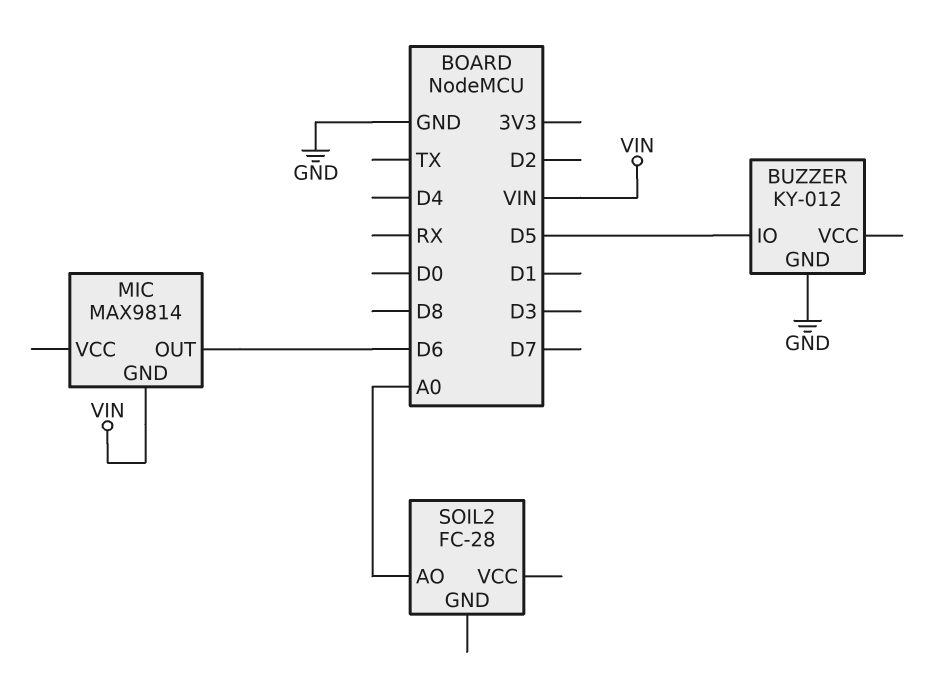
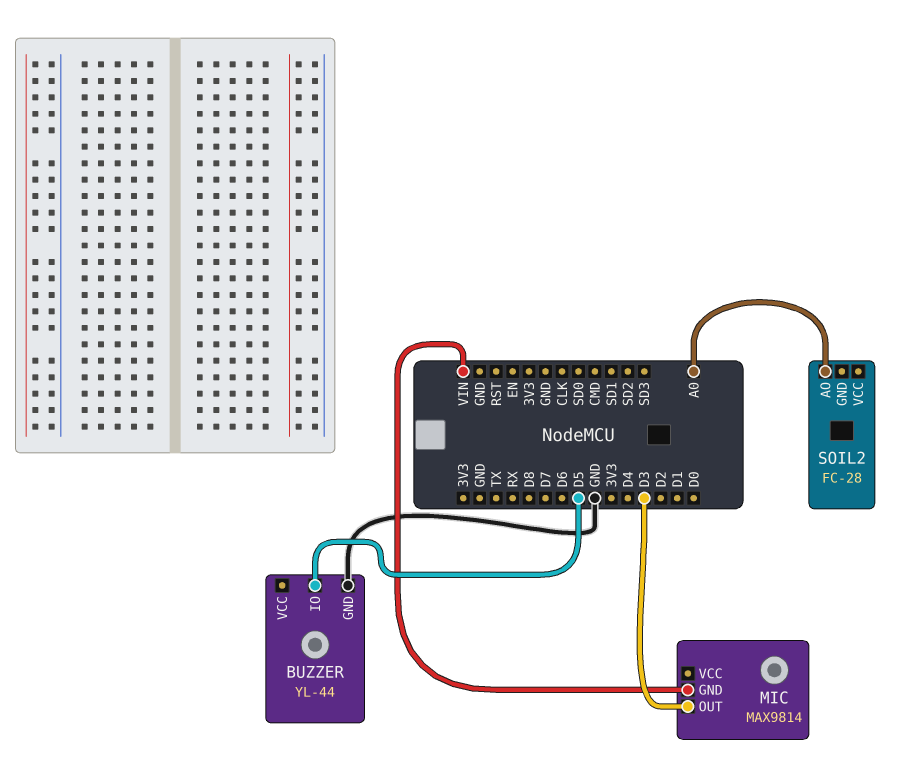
BUZZER: KY-012 -> YL-44
MIC pin OUT: D6 -> D3

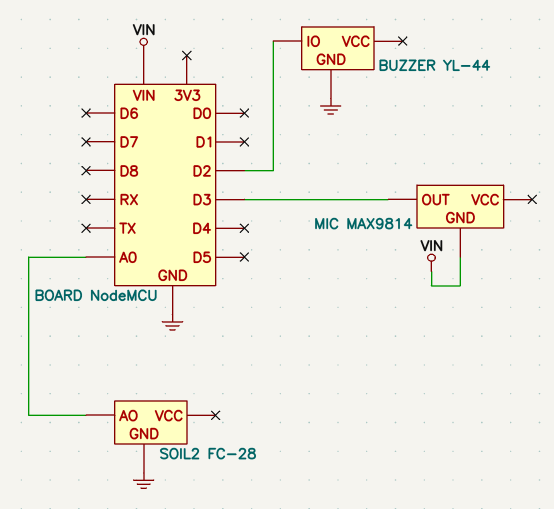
BUZZER pin IO: D5 -> D2
SOIL2 pin GND: none -> GND

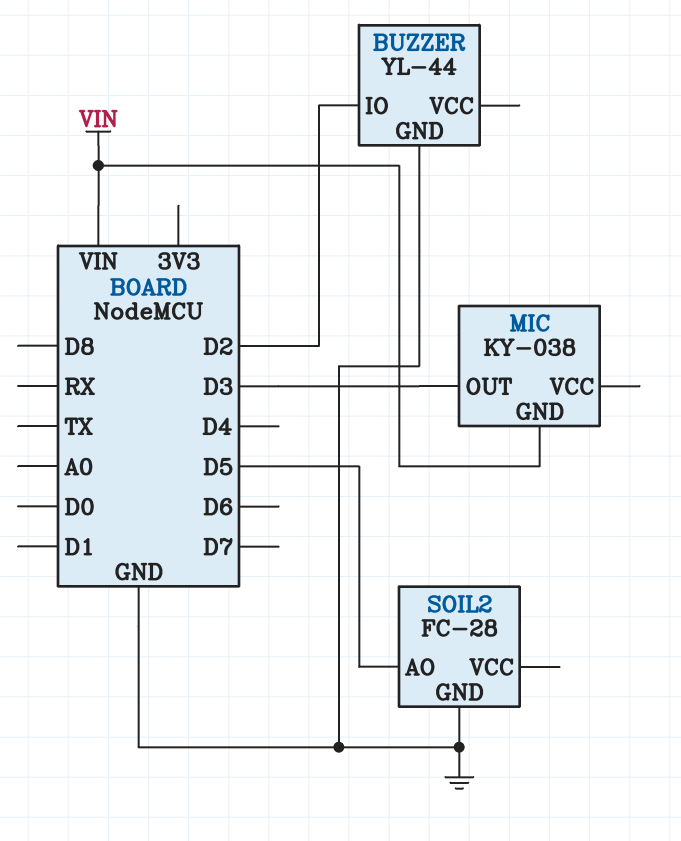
MIC: MAX9814 -> KY-038
SOIL2 pin AO: A0 -> D5

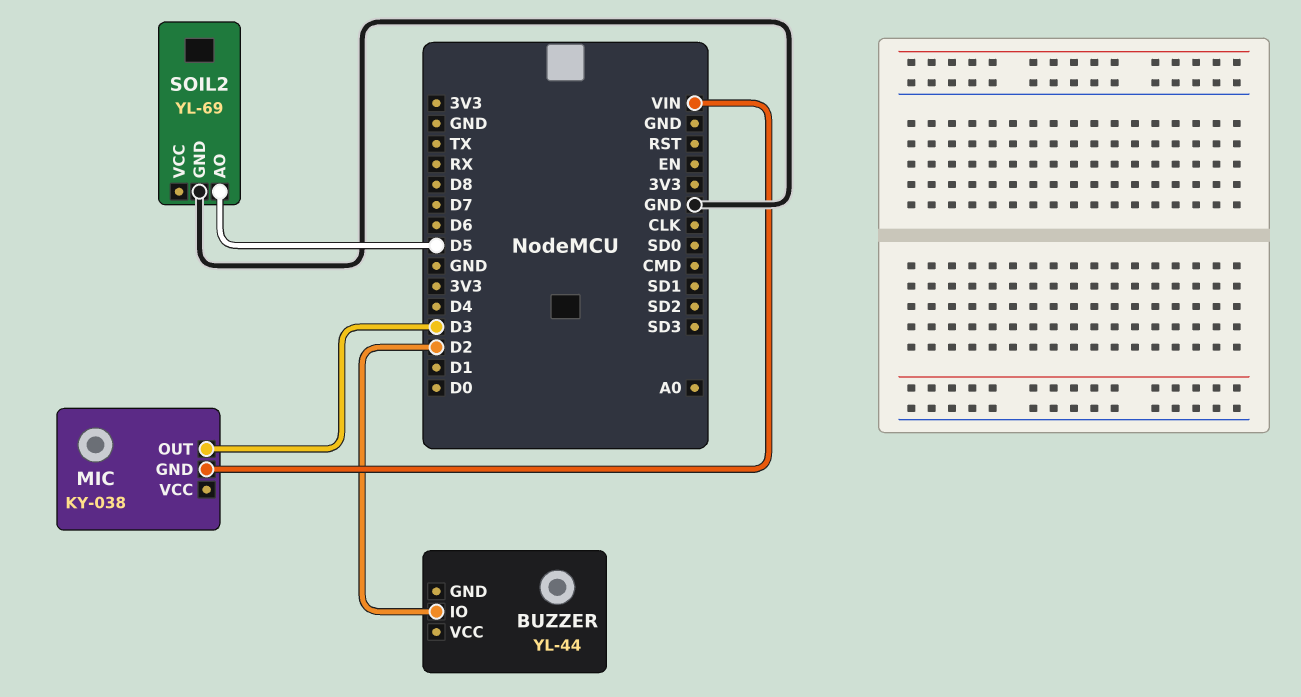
BUZZER pin GND: GND -> none
SOIL2: FC-28 -> YL-69

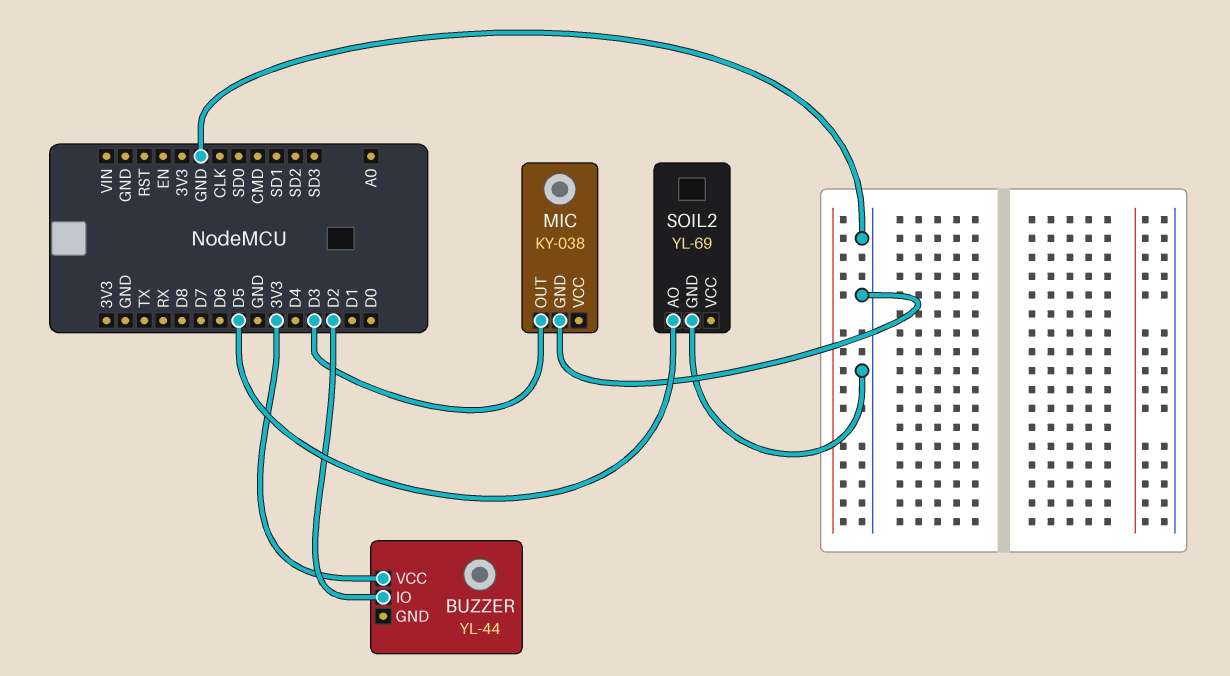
BUZZER pin VCC: none -> 3V3
MIC pin GND: VIN -> GND

